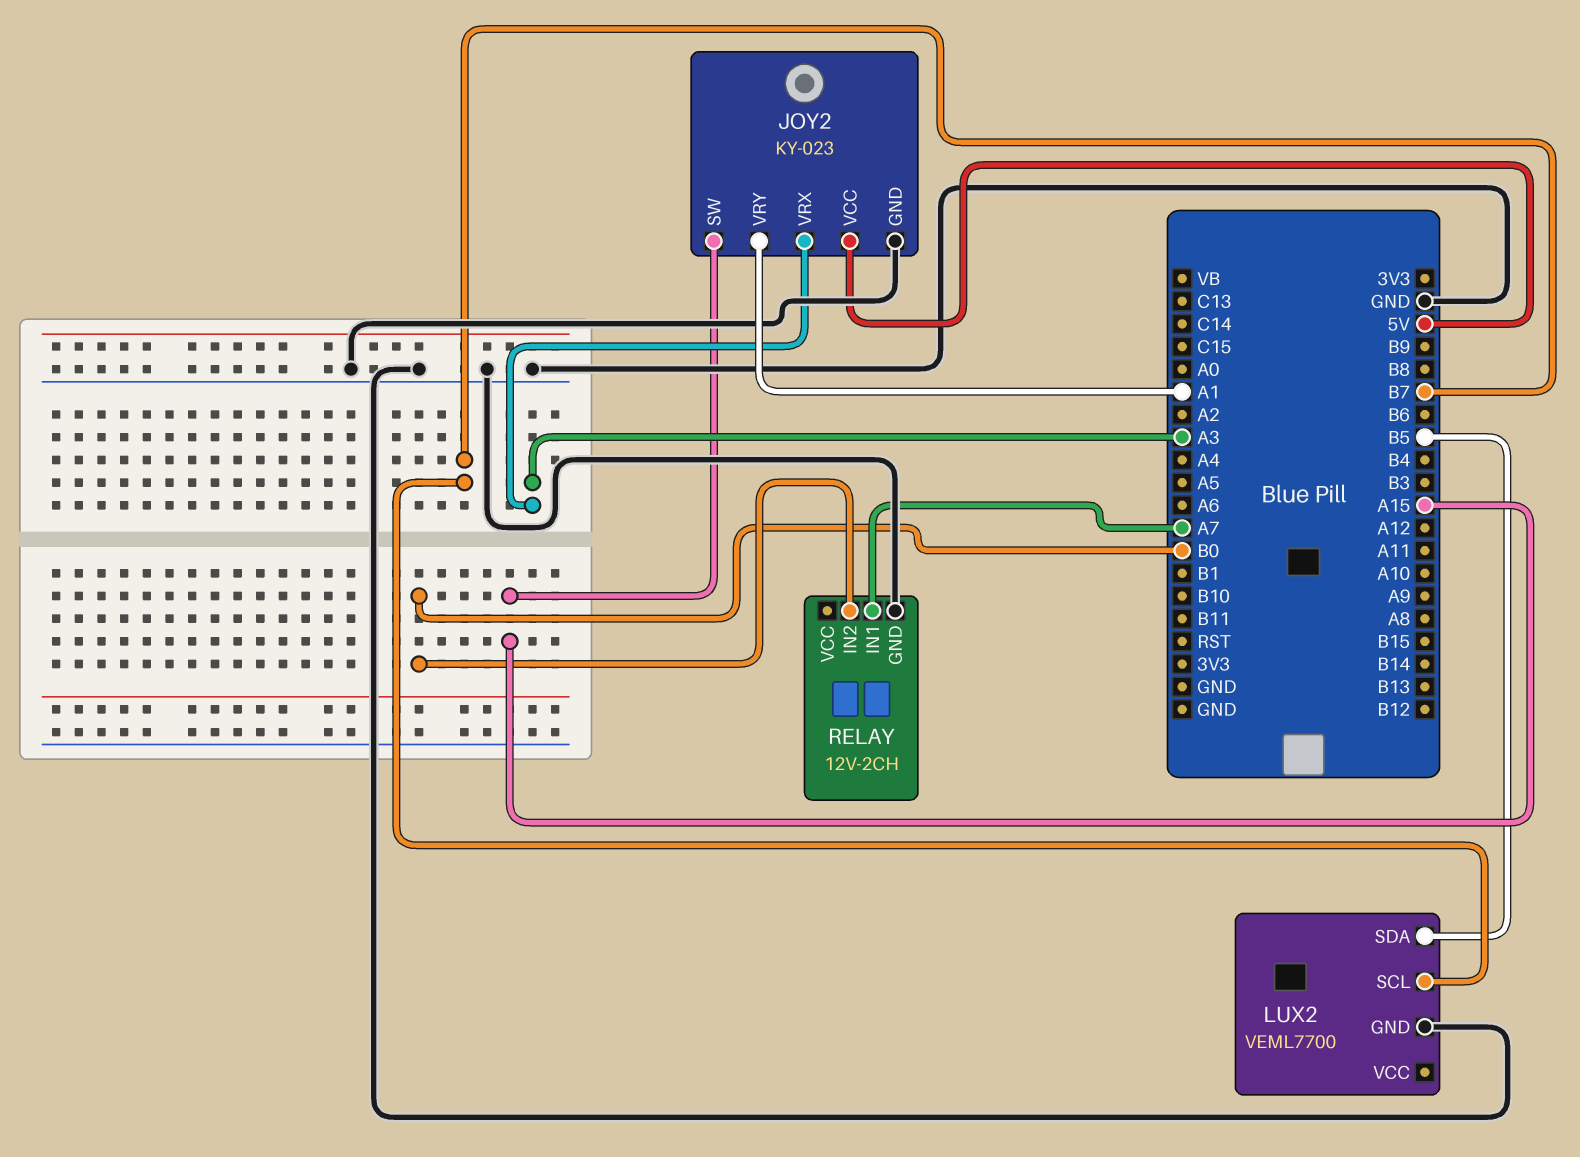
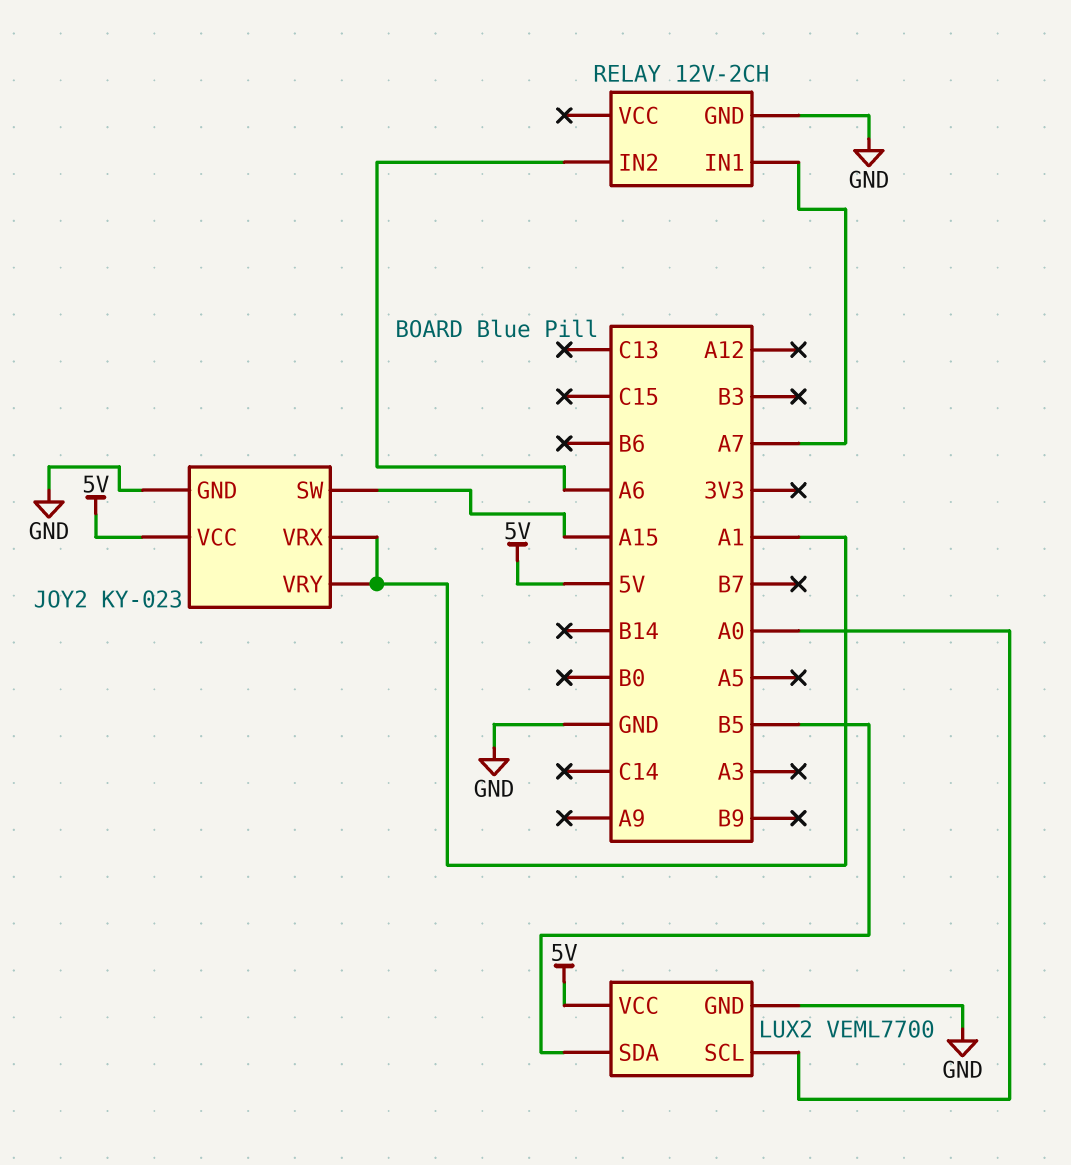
JOY2 pin VRX: A3 -> A1
LUX2 pin SCL: B7 -> A0
LUX2 pin VCC: none -> 5V
RELAY pin IN2: B0 -> A6

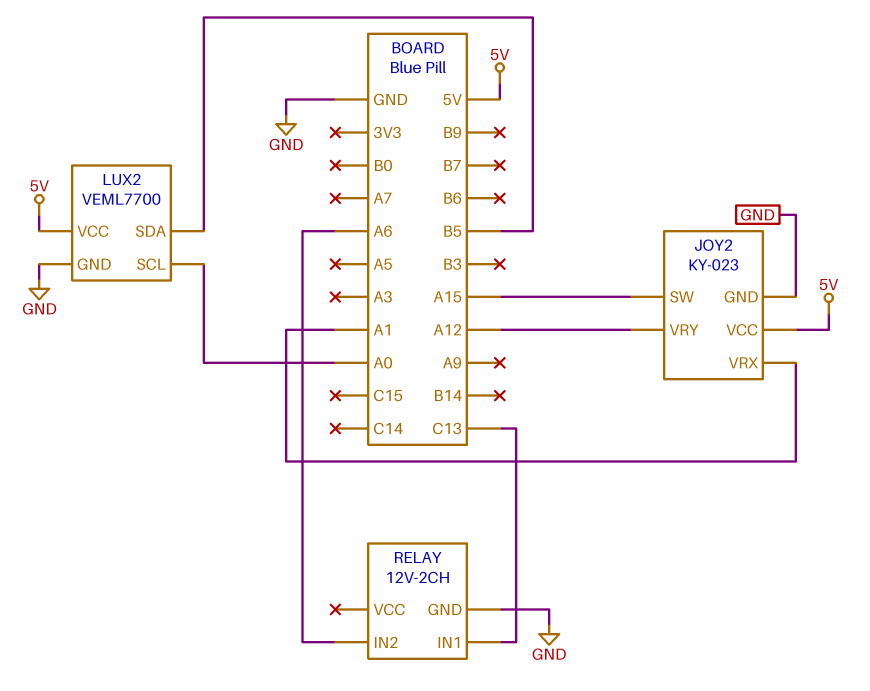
JOY2 pin VRY: A1 -> A12
RELAY pin IN1: A7 -> C13

